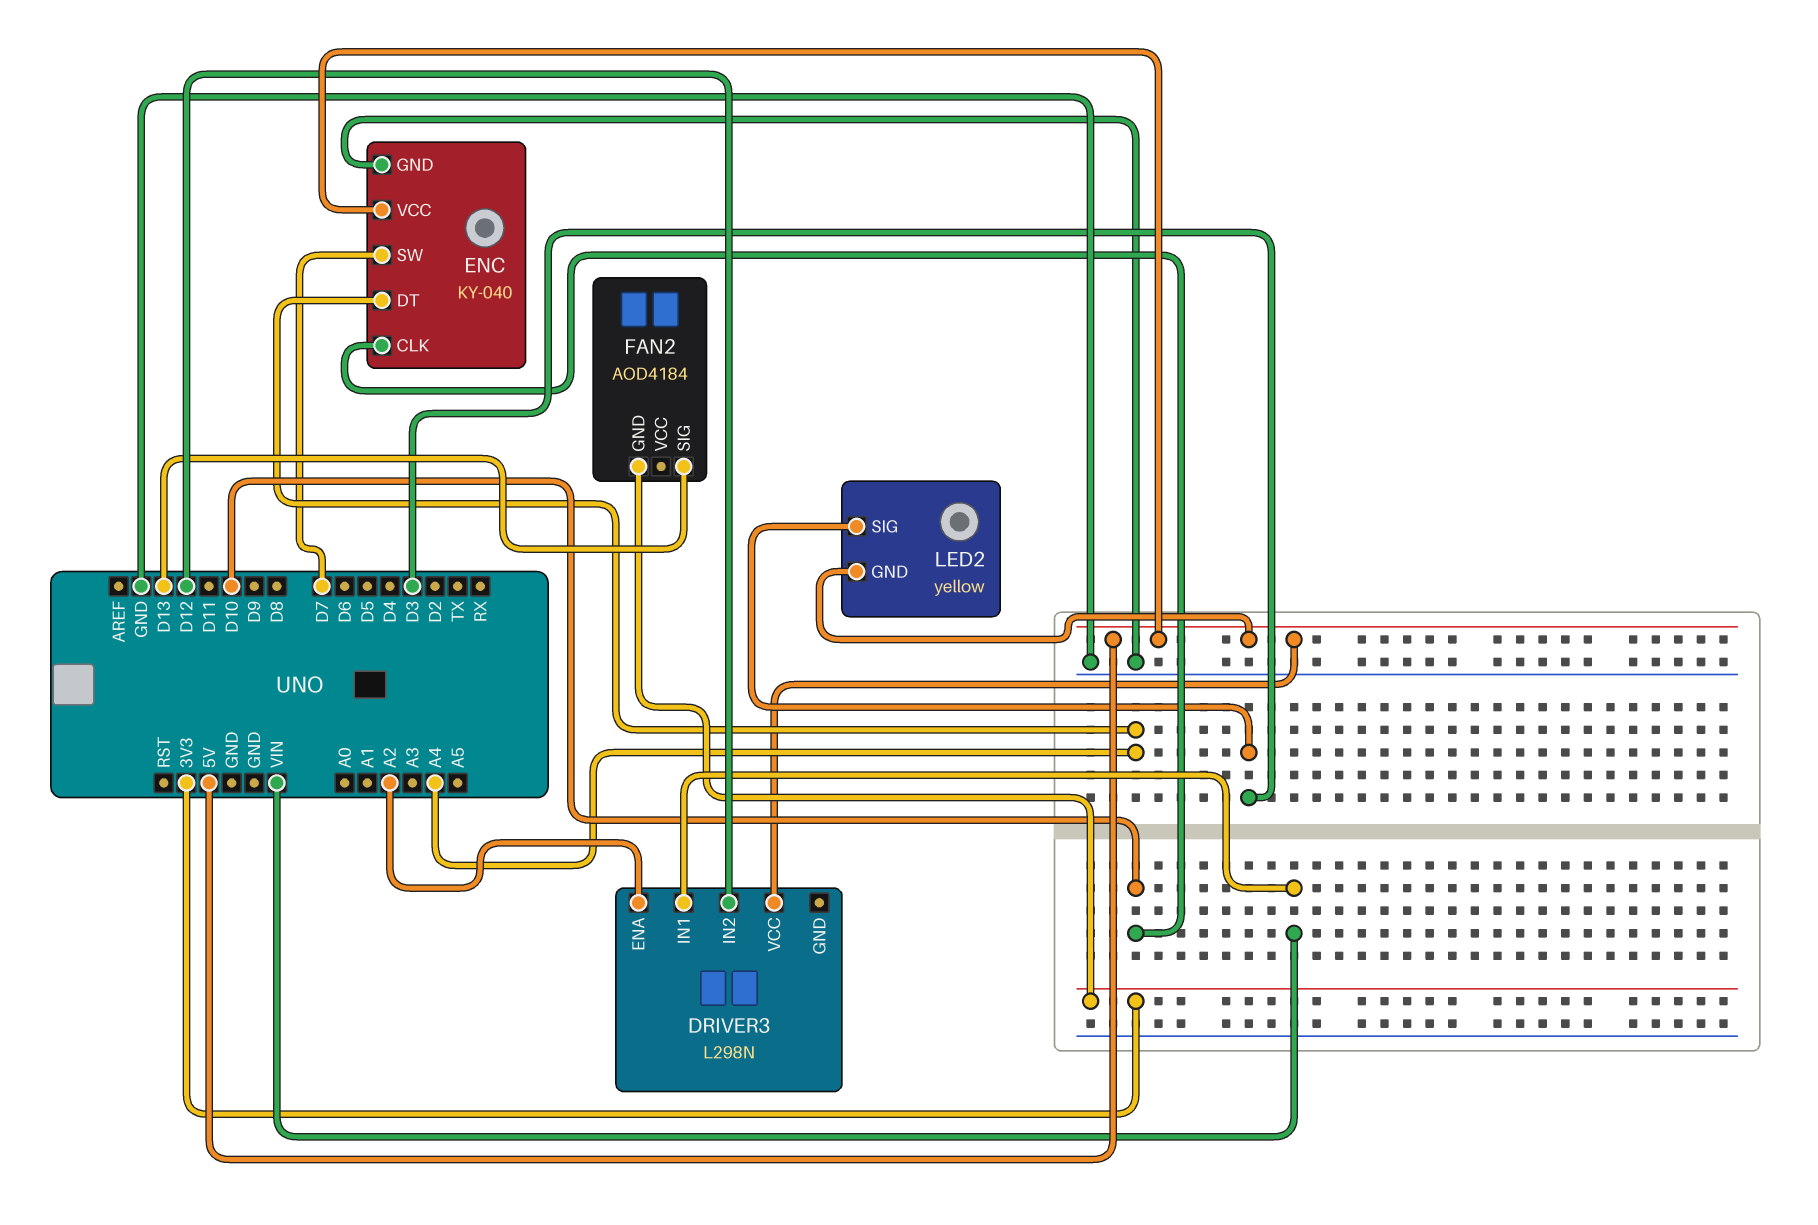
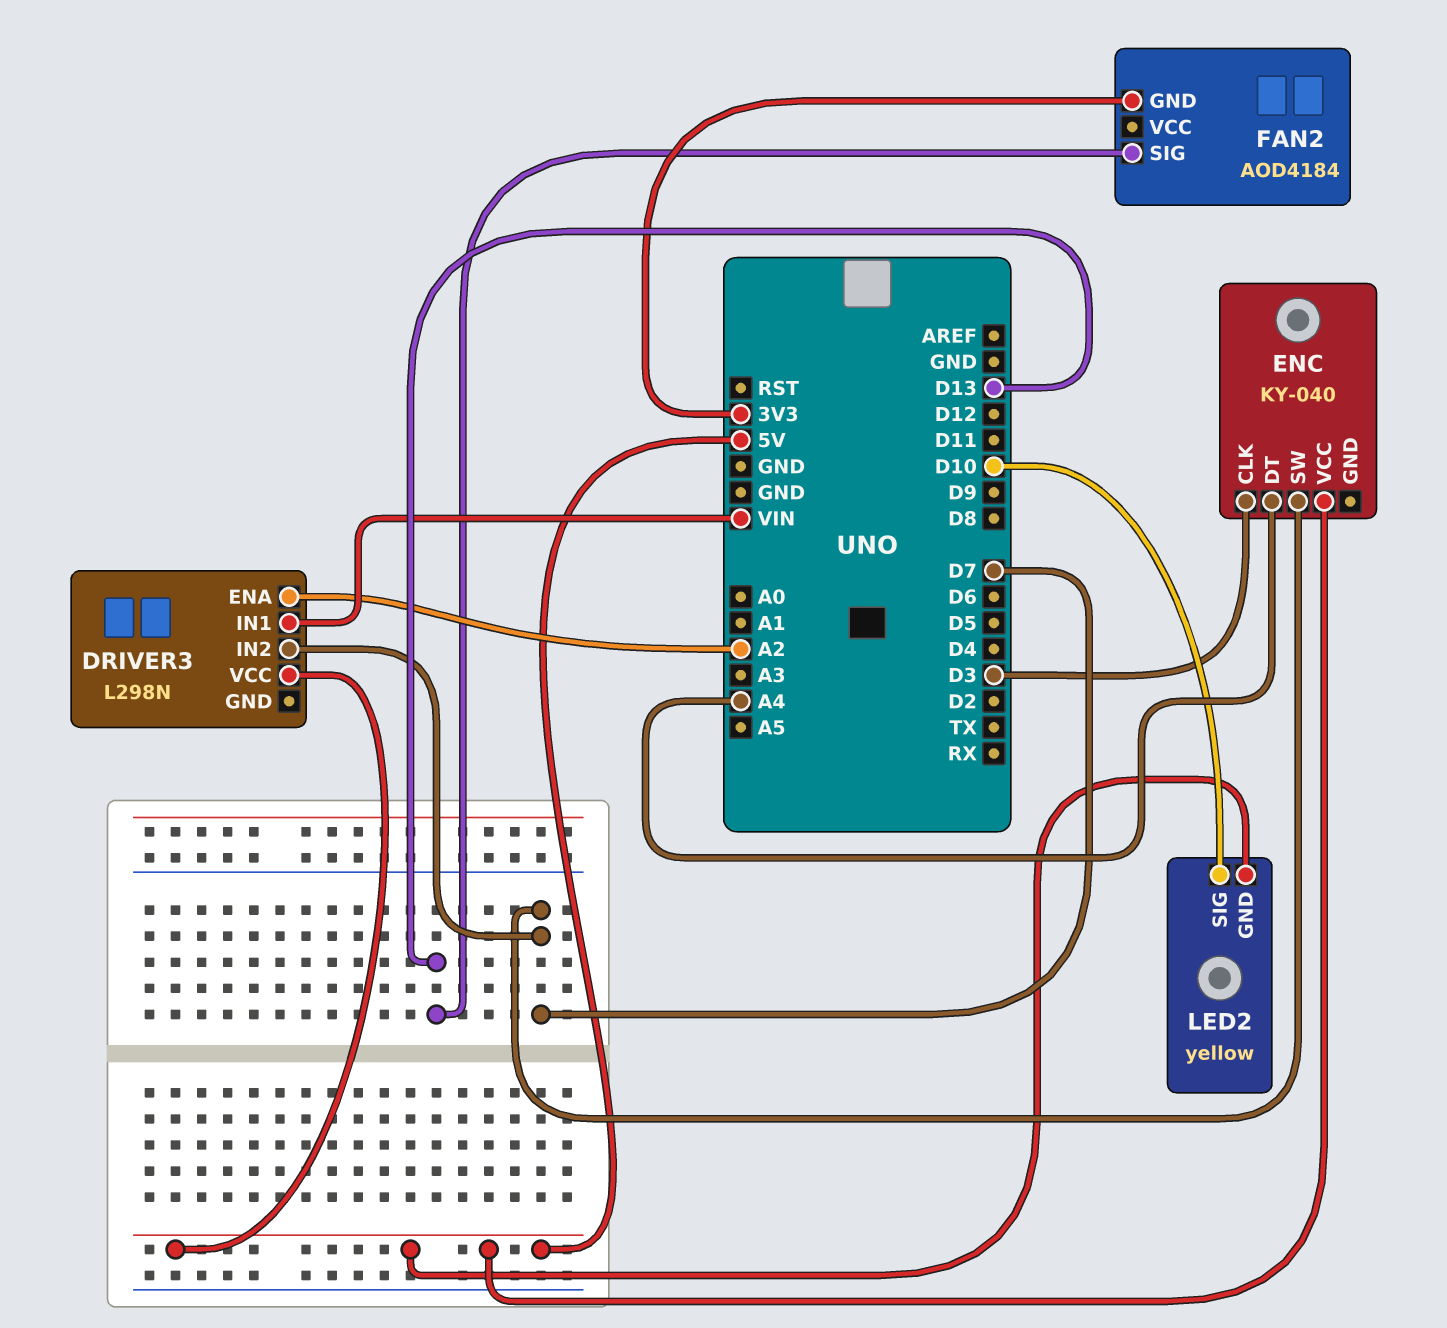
DRIVER3 pin IN2: D12 -> D7
ENC pin CLK: D10 -> D3
ENC pin GND: GND -> none
LED2 pin SIG: D3 -> D10

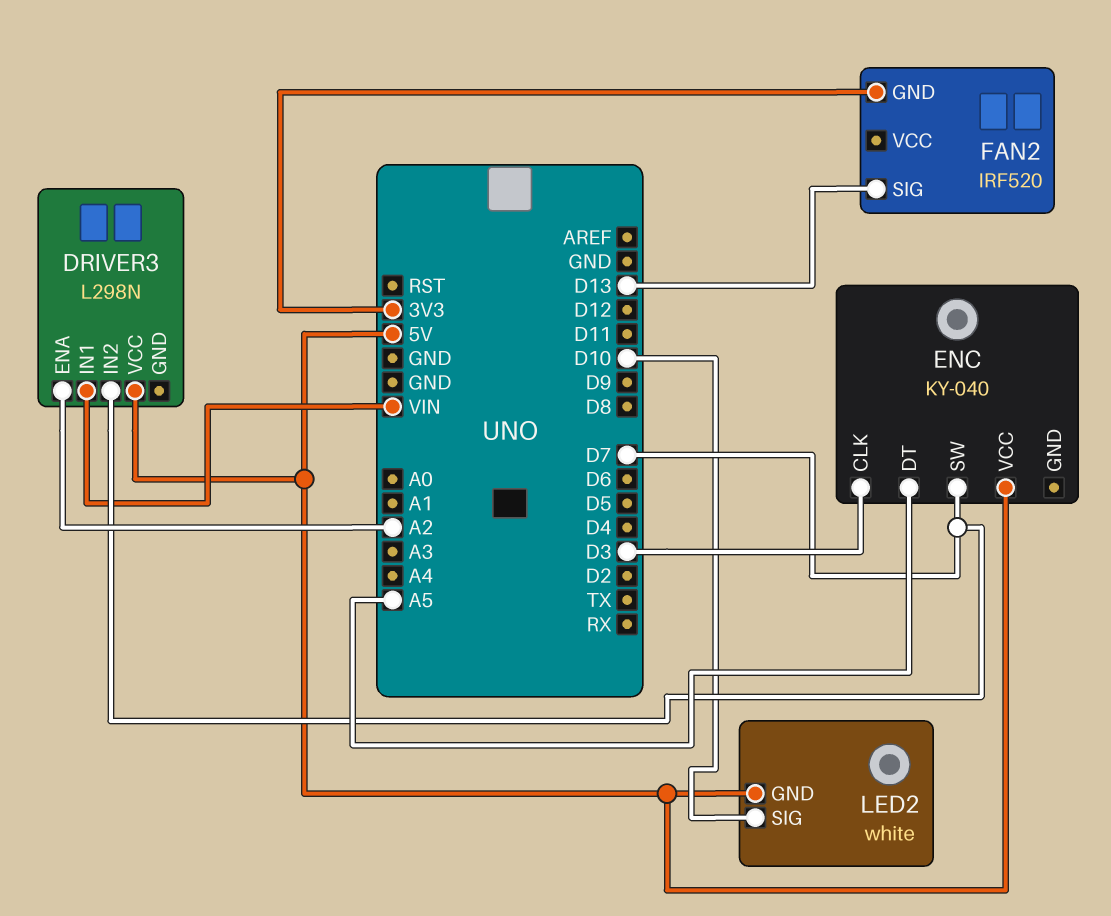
ENC pin DT: A4 -> A5
FAN2: AOD4184 -> IRF520
LED2: yellow -> white

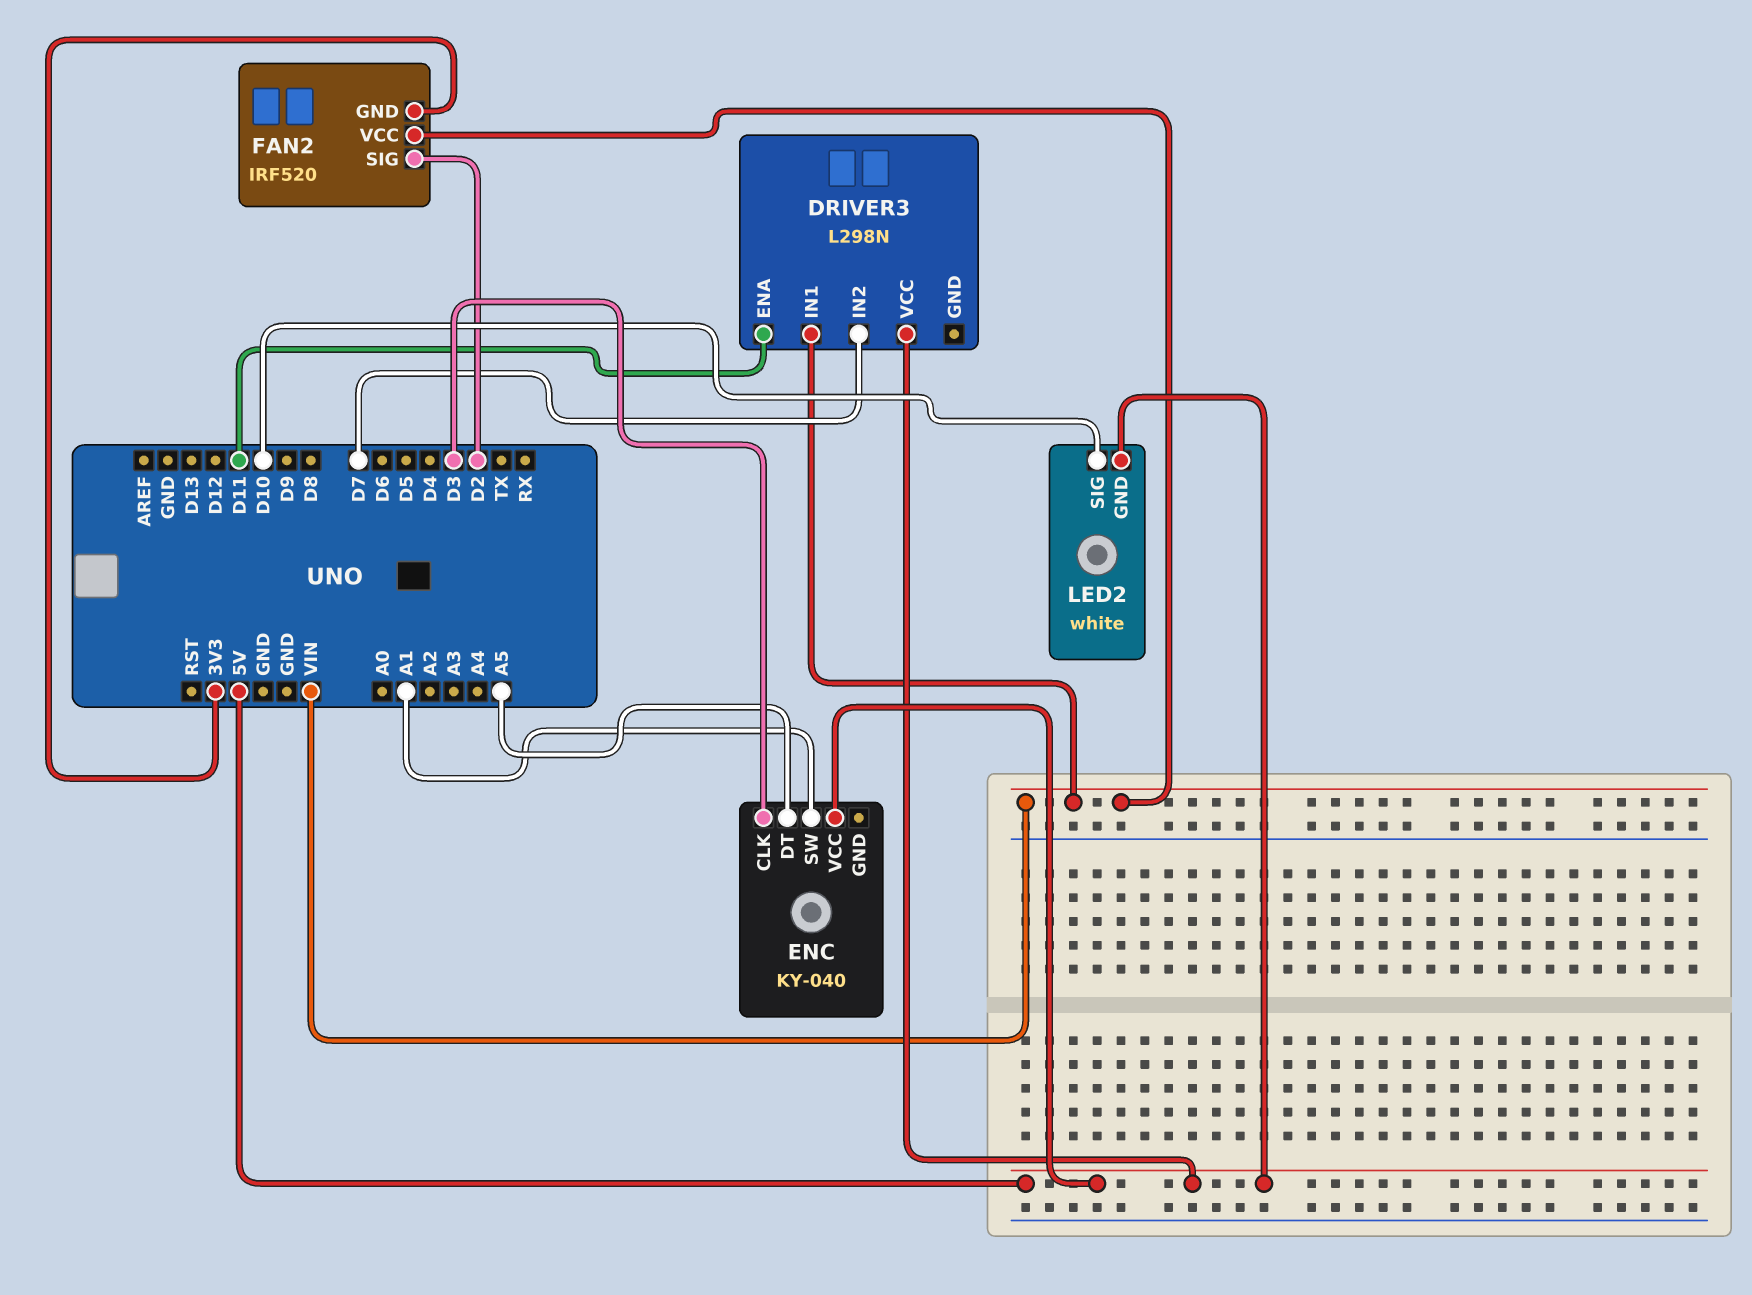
DRIVER3 pin ENA: A2 -> D11
ENC pin SW: D7 -> A1
FAN2 pin SIG: D13 -> D2
FAN2 pin VCC: none -> VIN

